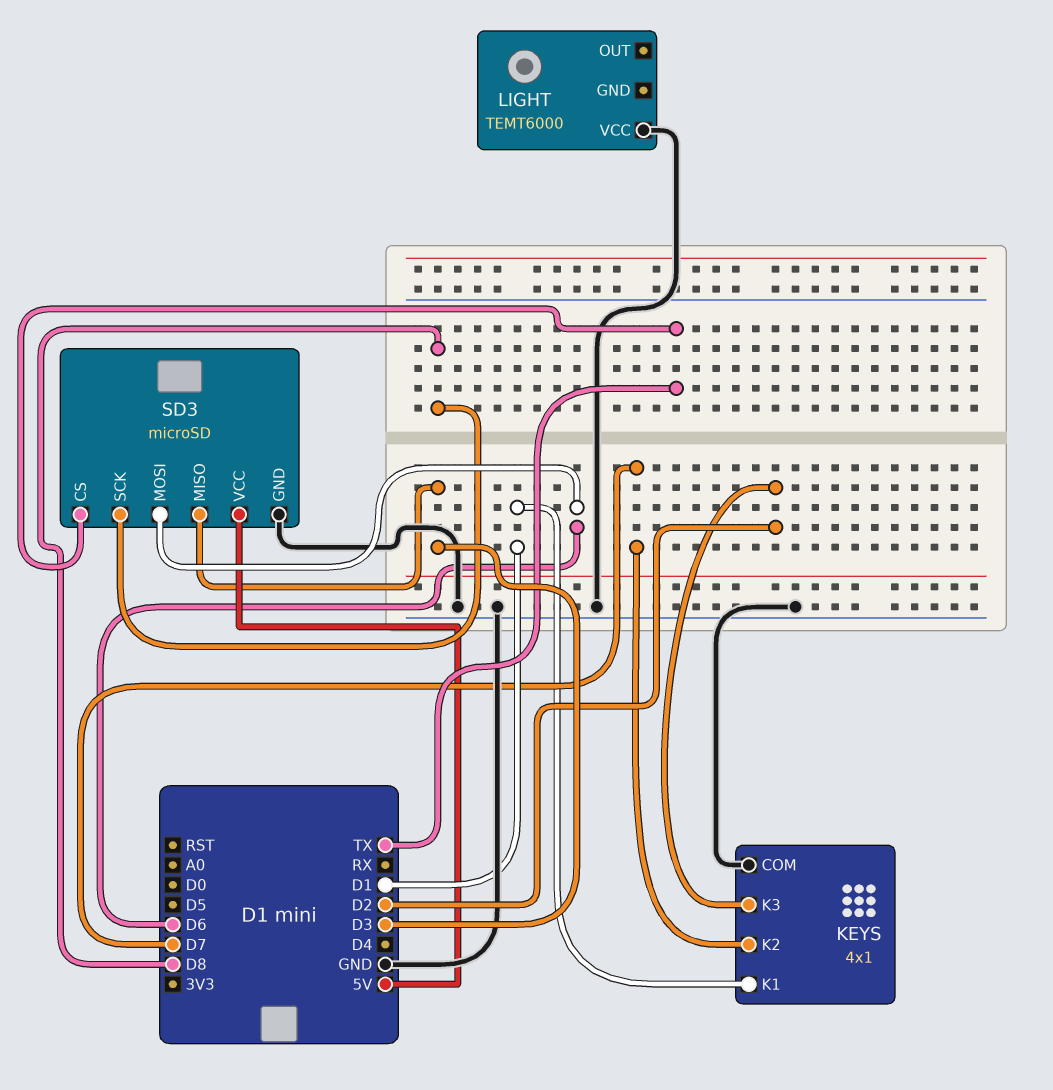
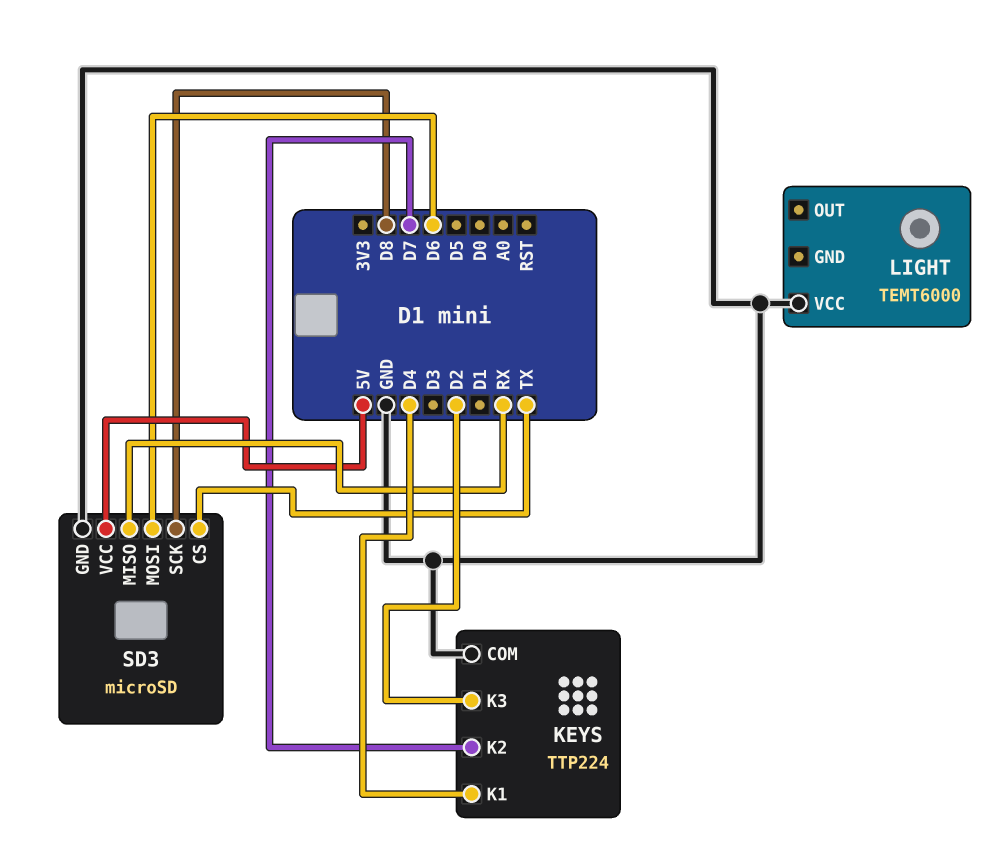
KEYS: 4x1 -> TTP224
KEYS pin K1: D1 -> D4
SD3 pin MISO: D3 -> RX

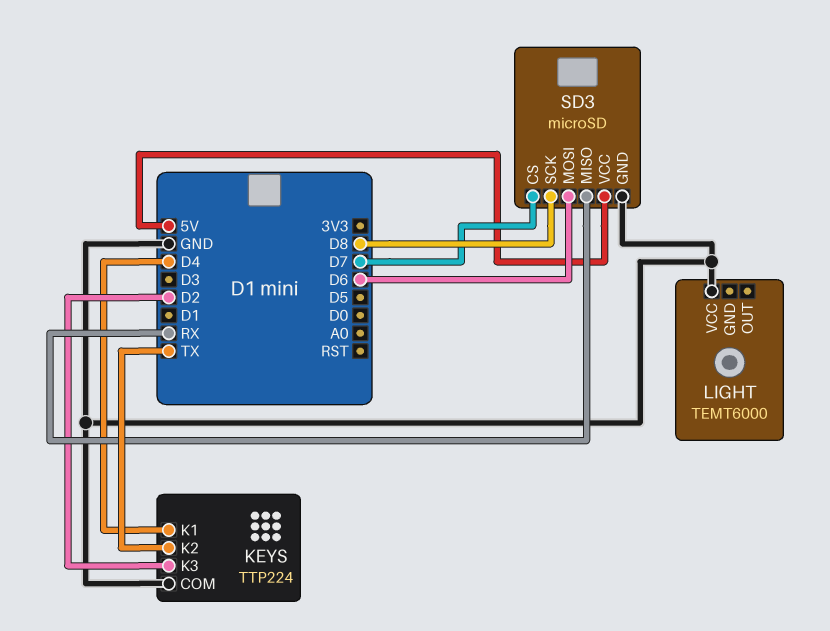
KEYS pin K2: D7 -> TX
SD3 pin CS: TX -> D7

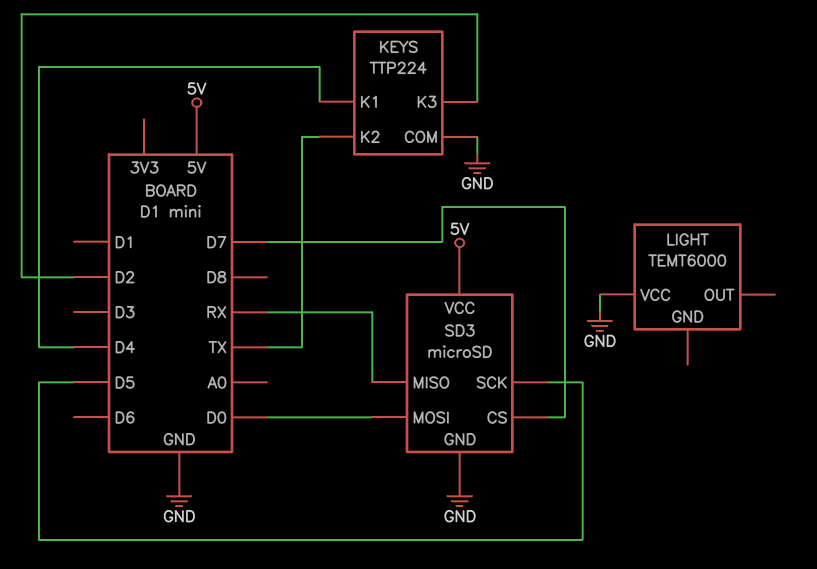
SD3 pin MOSI: D6 -> D0
SD3 pin SCK: D8 -> D5

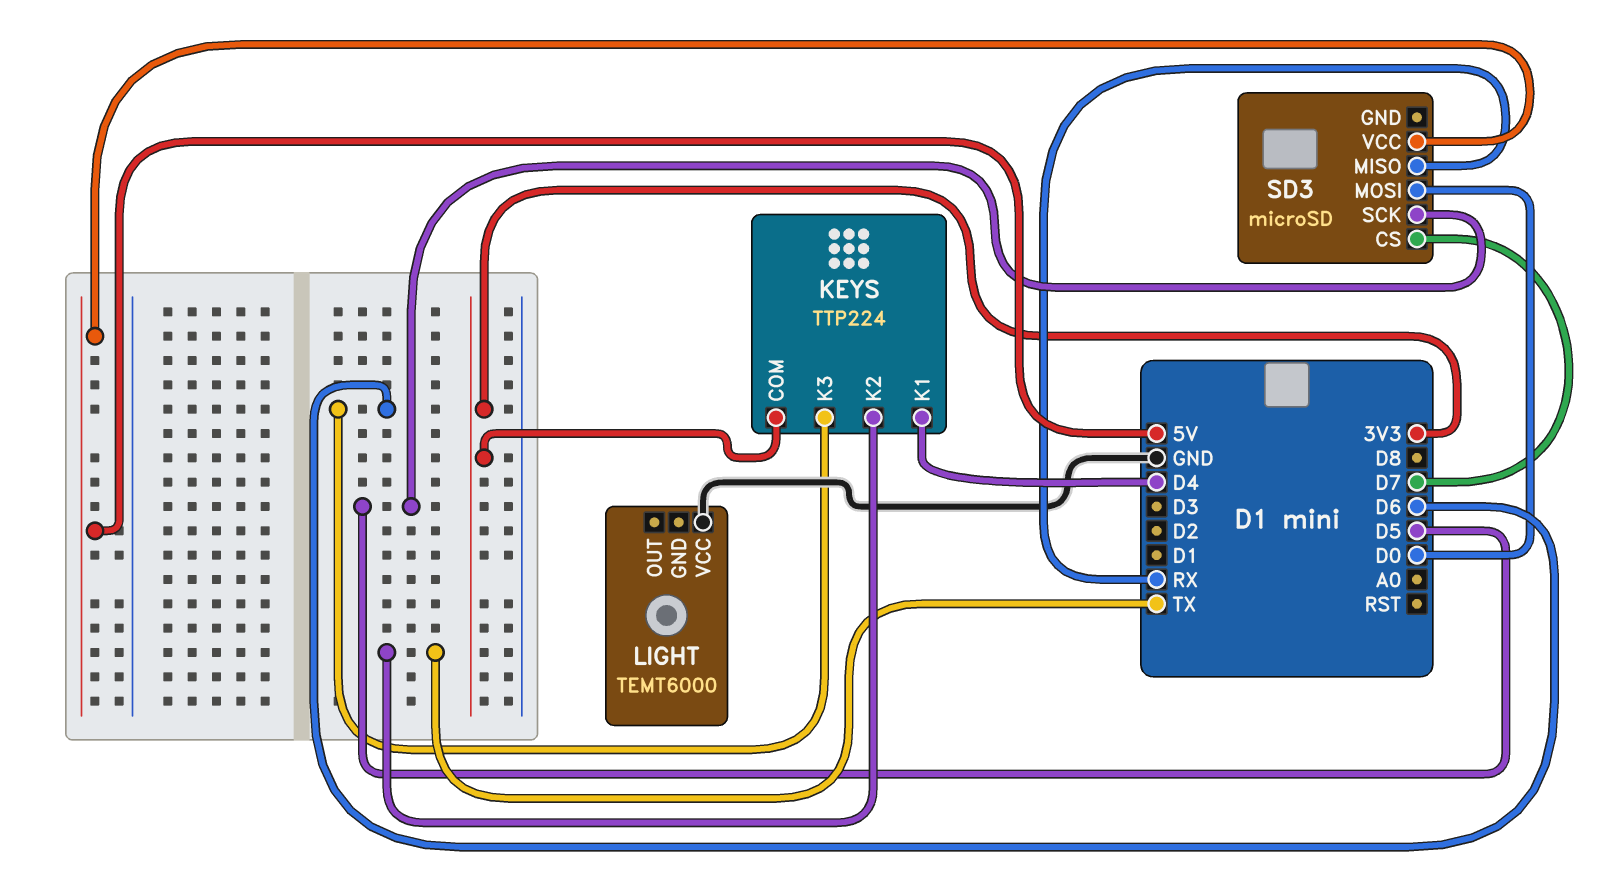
KEYS pin COM: GND -> 3V3
KEYS pin K3: D2 -> D6
SD3 pin GND: GND -> none

